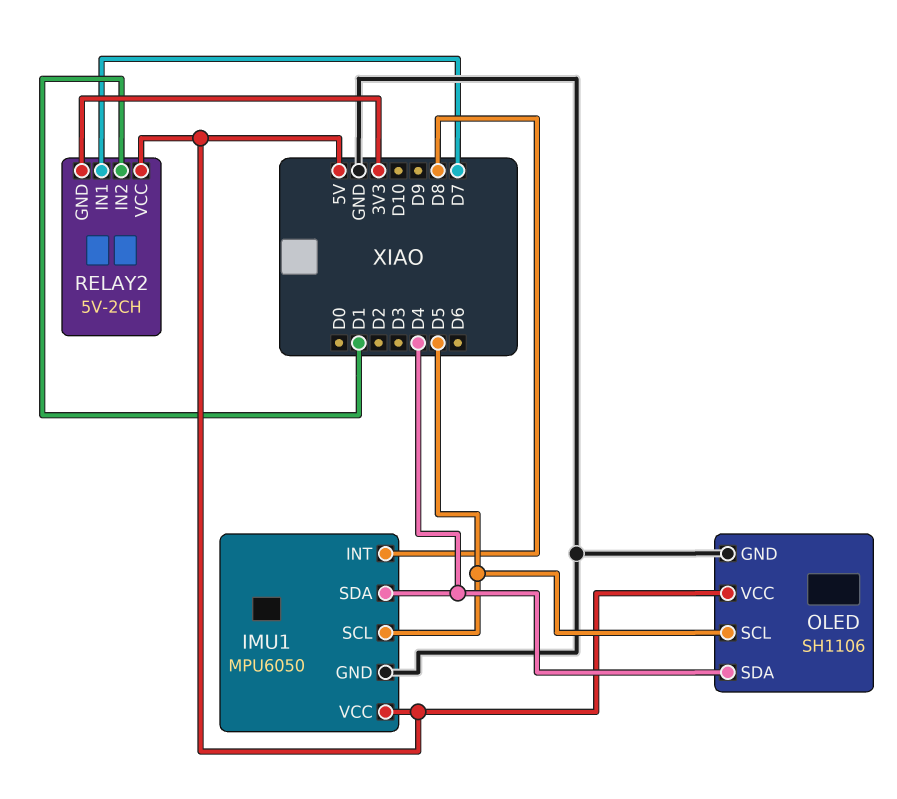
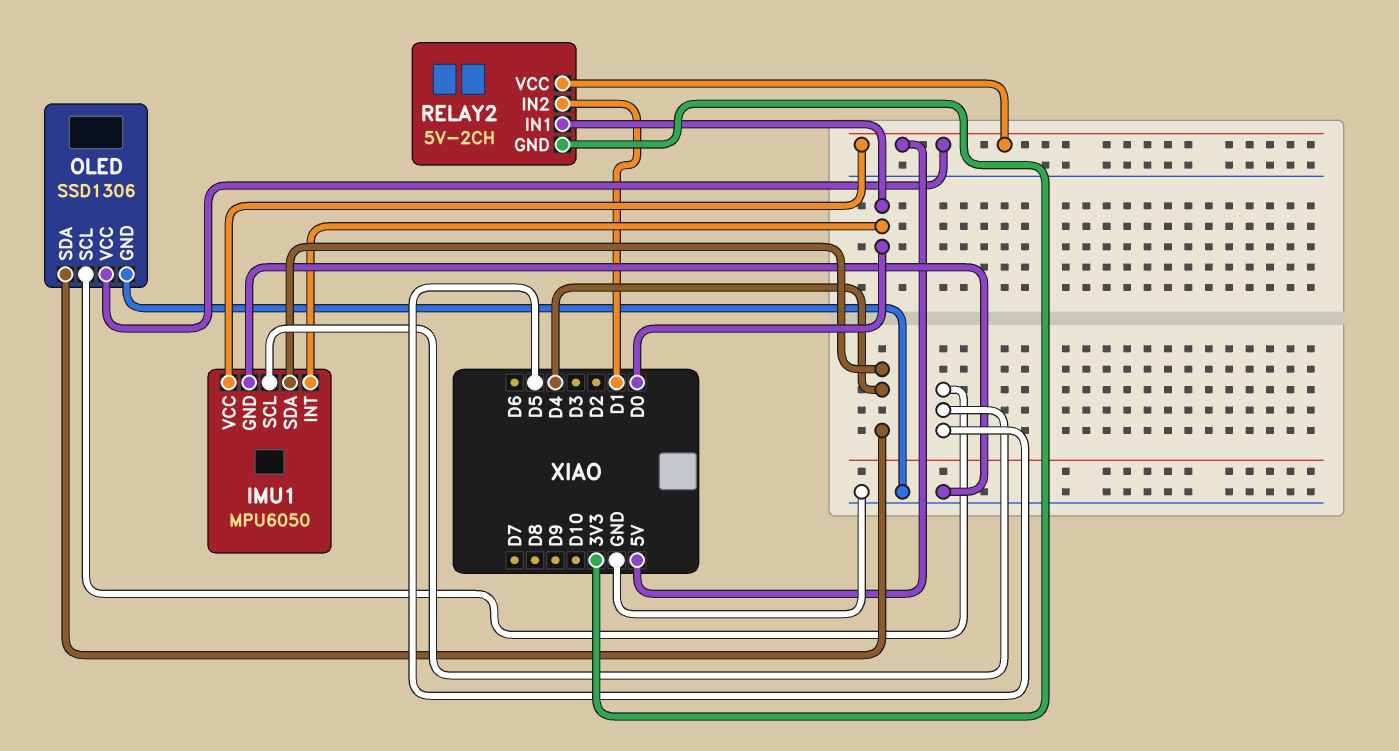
IMU1 pin INT: D8 -> D0
OLED: SH1106 -> SSD1306
RELAY2 pin IN1: D7 -> D0

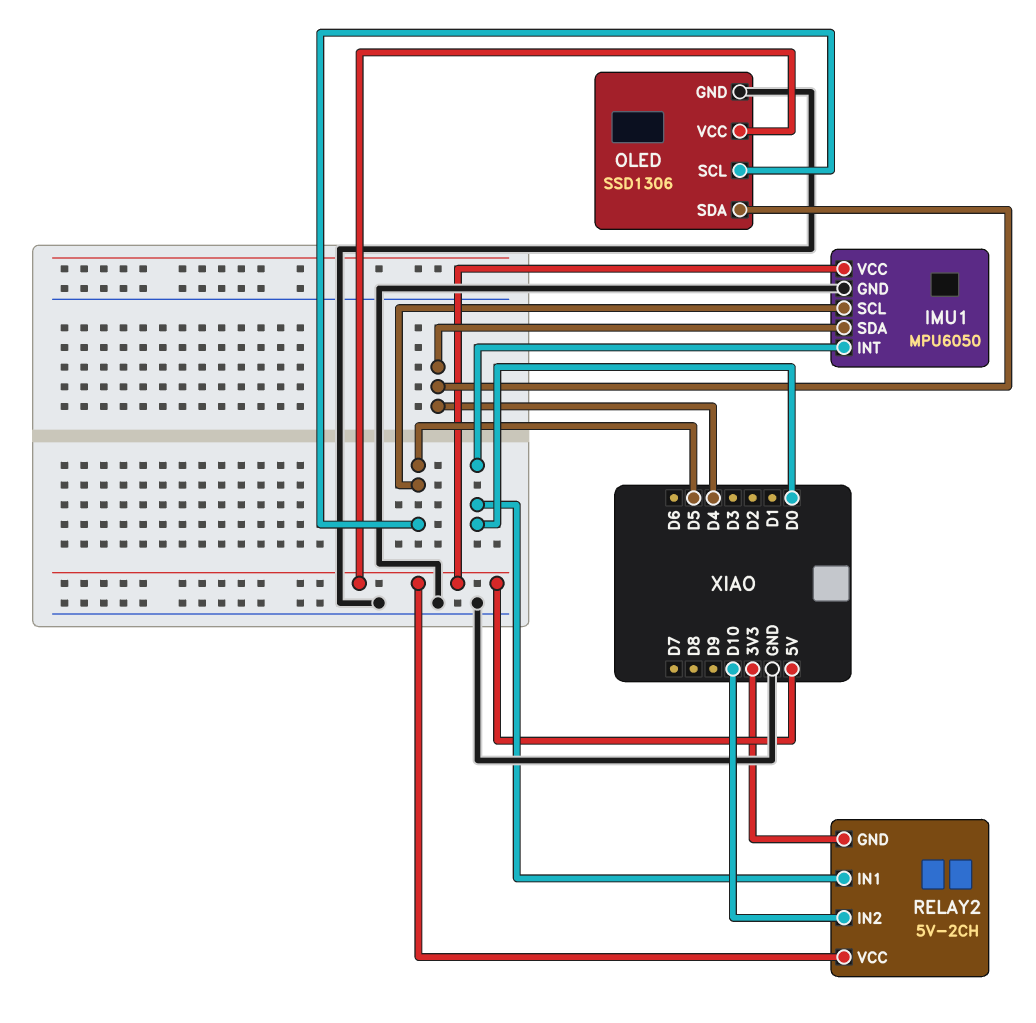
RELAY2 pin IN2: D1 -> D10

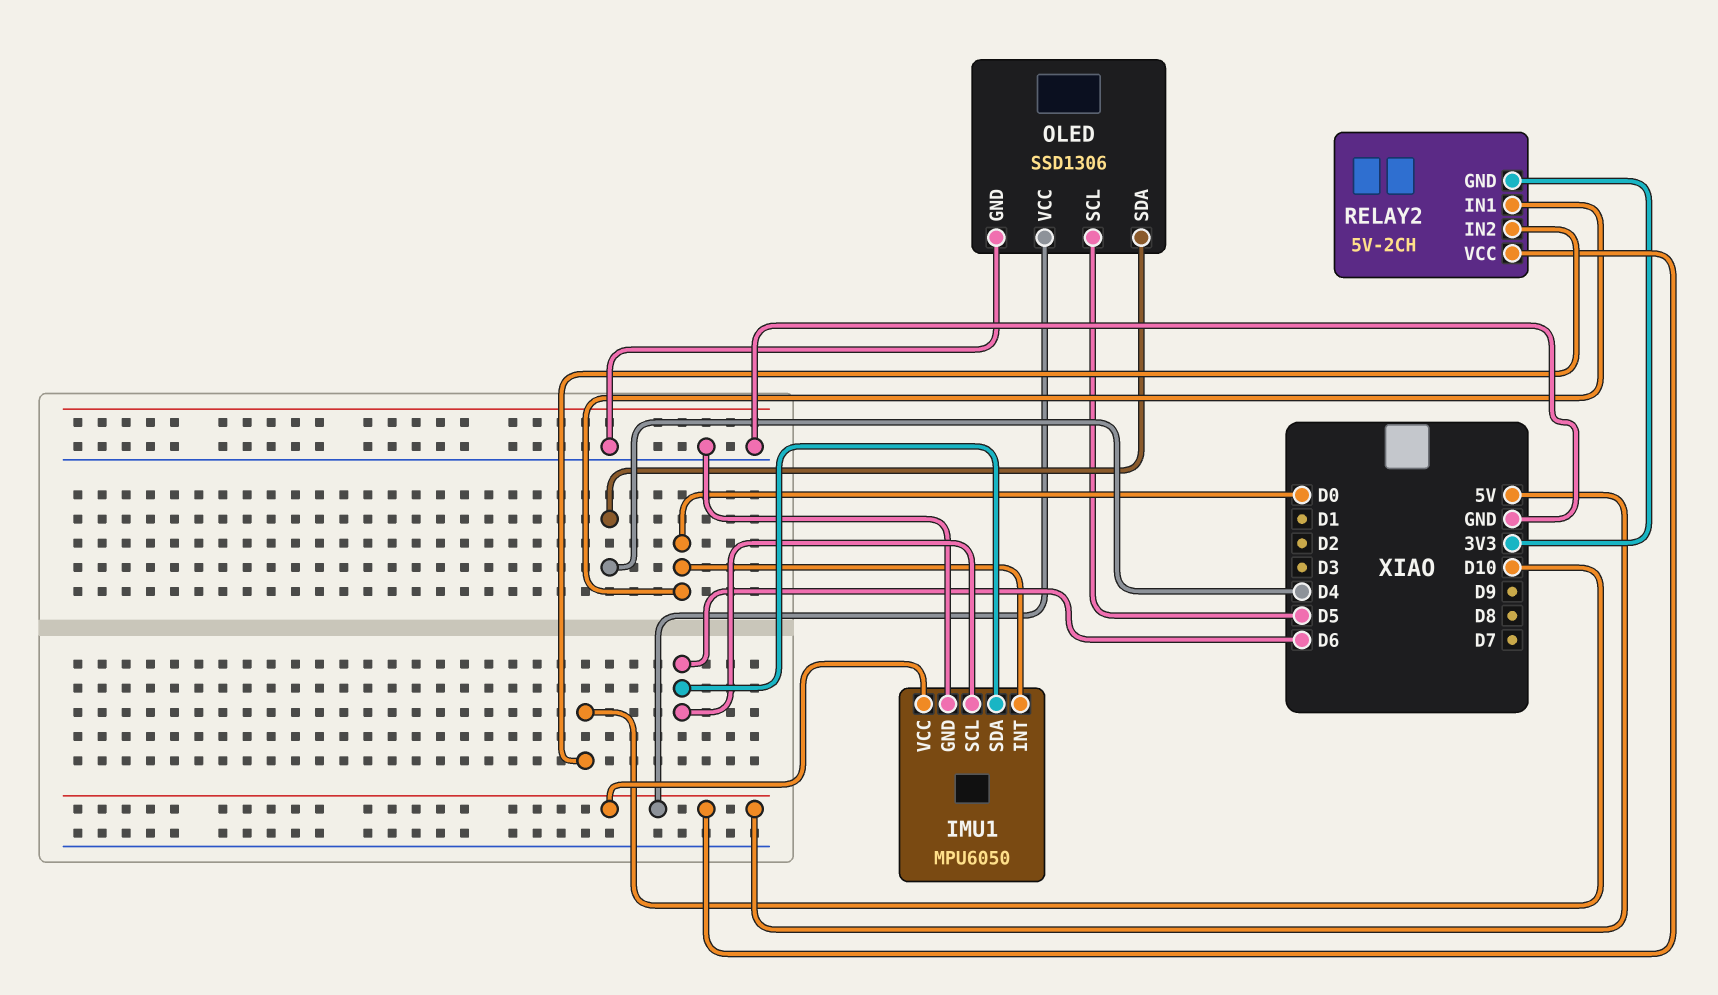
IMU1 pin SCL: D5 -> D6
IMU1 pin SDA: D4 -> D6

